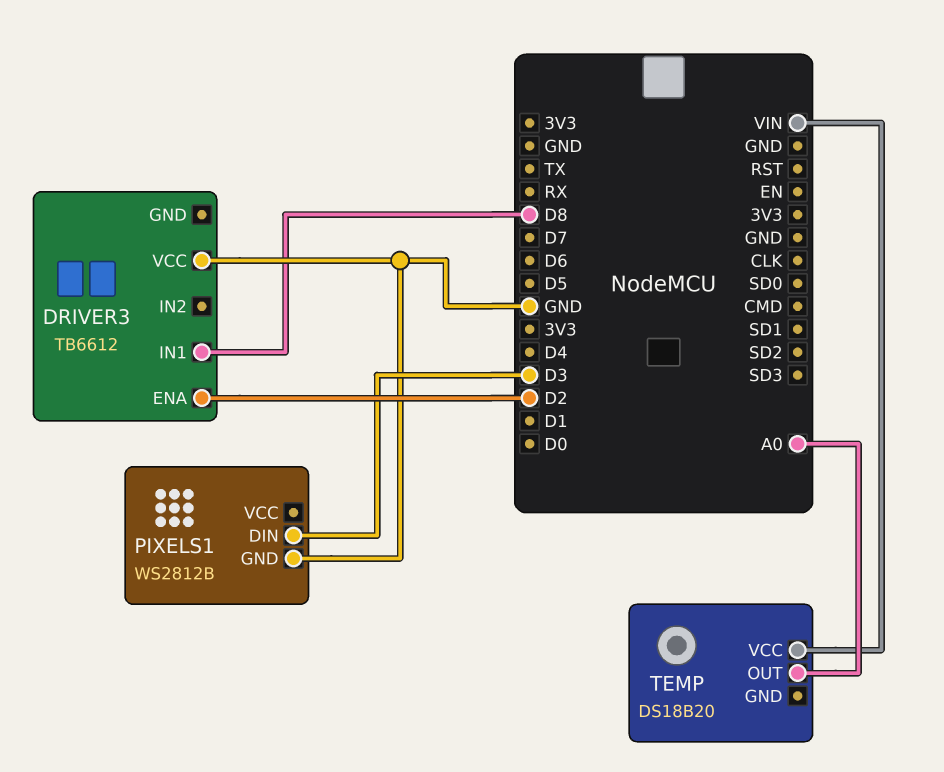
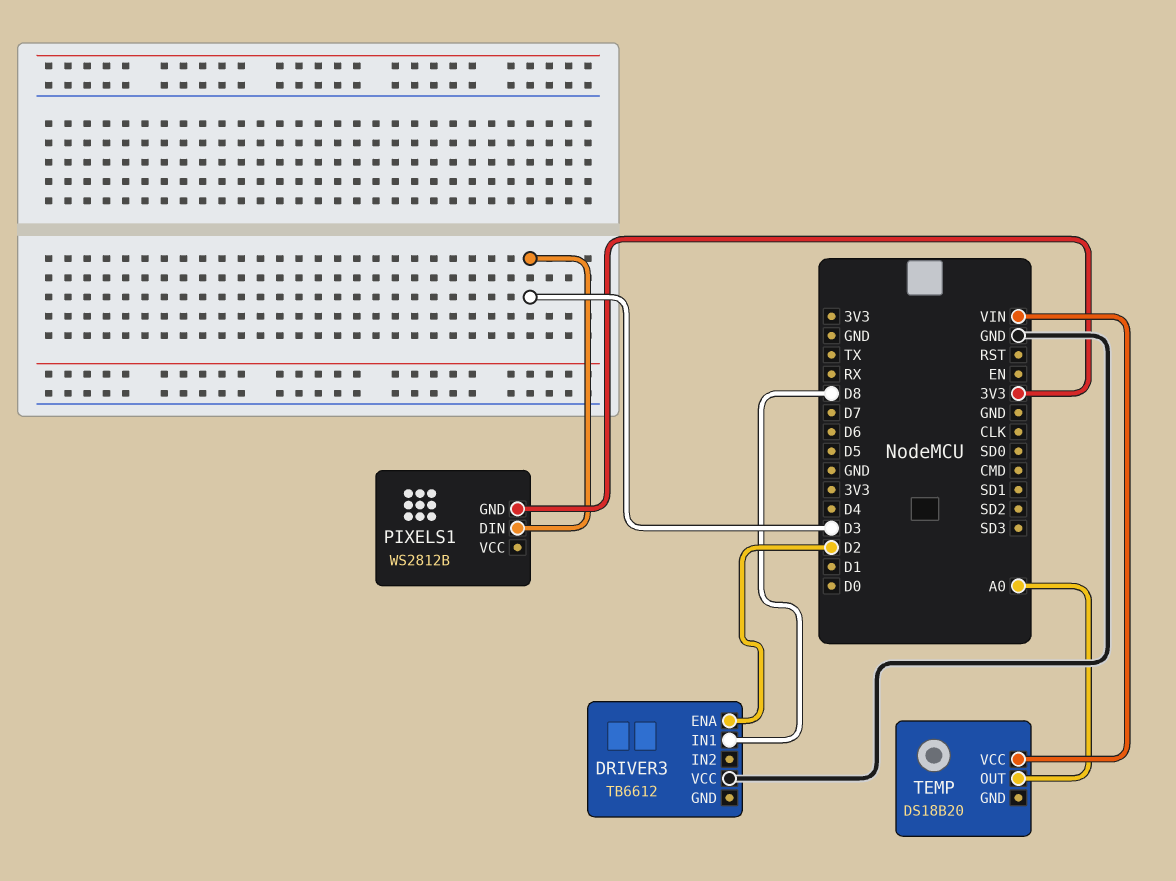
PIXELS1 pin GND: GND -> 3V3

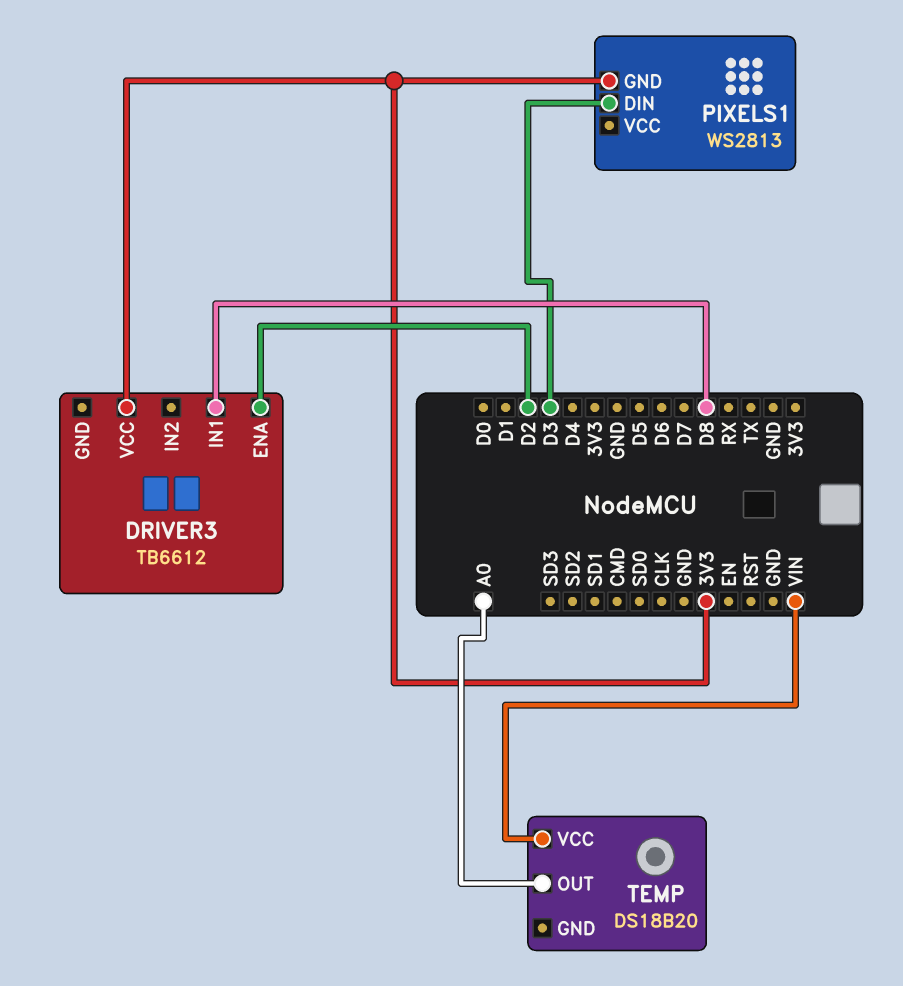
DRIVER3 pin VCC: GND -> 3V3
PIXELS1: WS2812B -> WS2813

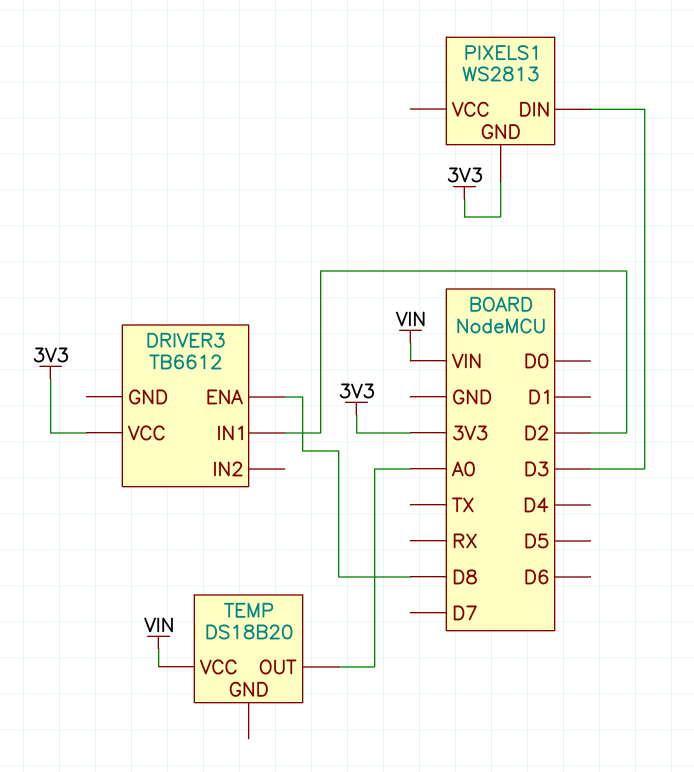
DRIVER3 pin ENA: D2 -> D8
DRIVER3 pin IN1: D8 -> D2

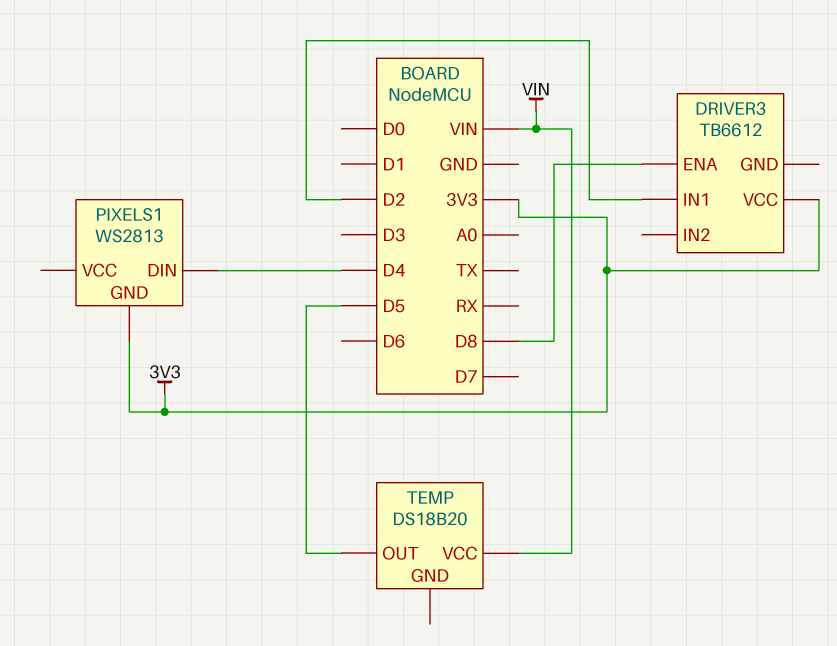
PIXELS1 pin DIN: D3 -> D4
TEMP pin OUT: A0 -> D5

